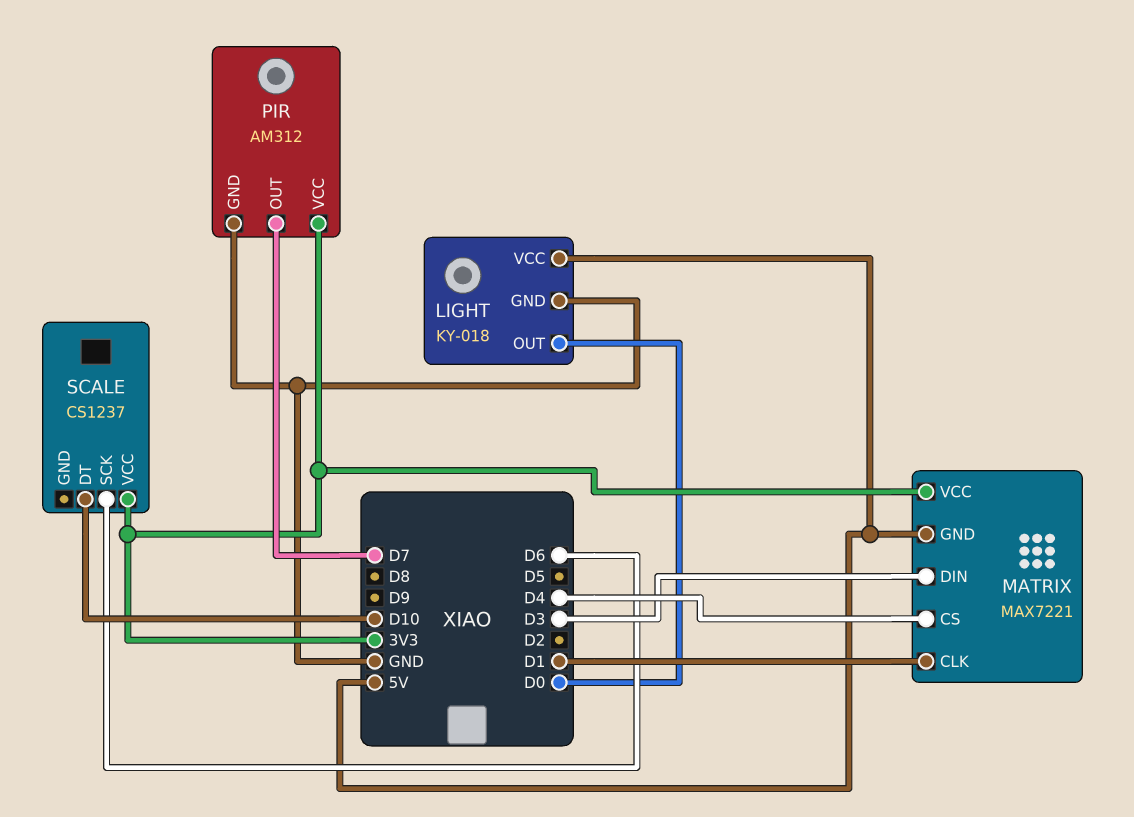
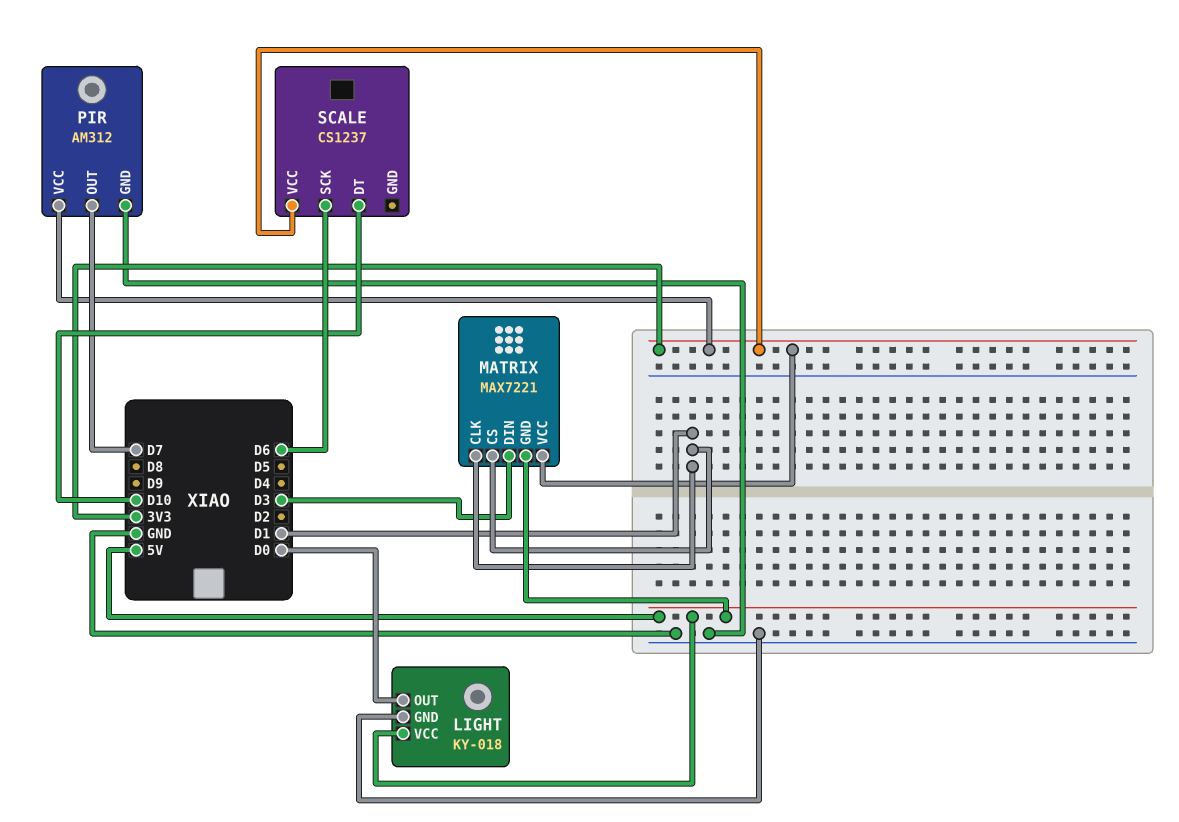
MATRIX pin CS: D4 -> D1

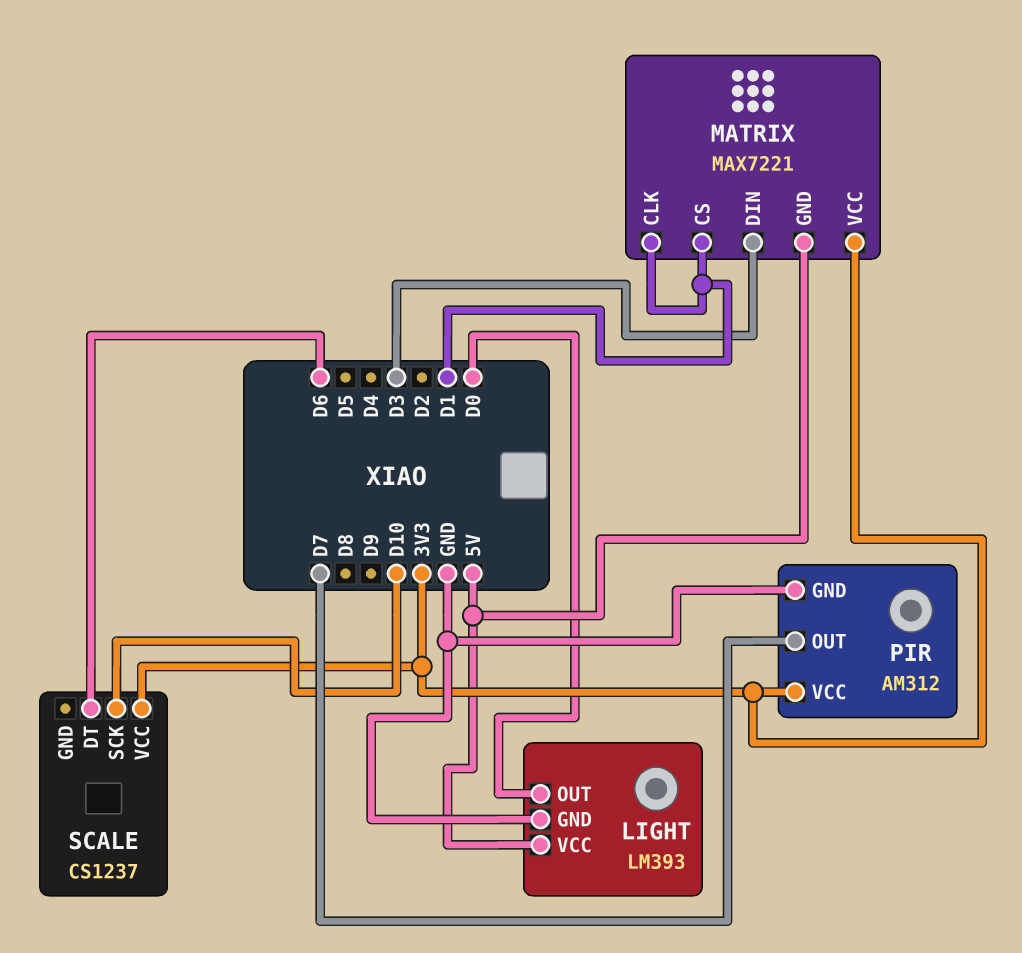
LIGHT: KY-018 -> LM393
SCALE pin DT: D10 -> D6
SCALE pin SCK: D6 -> D10

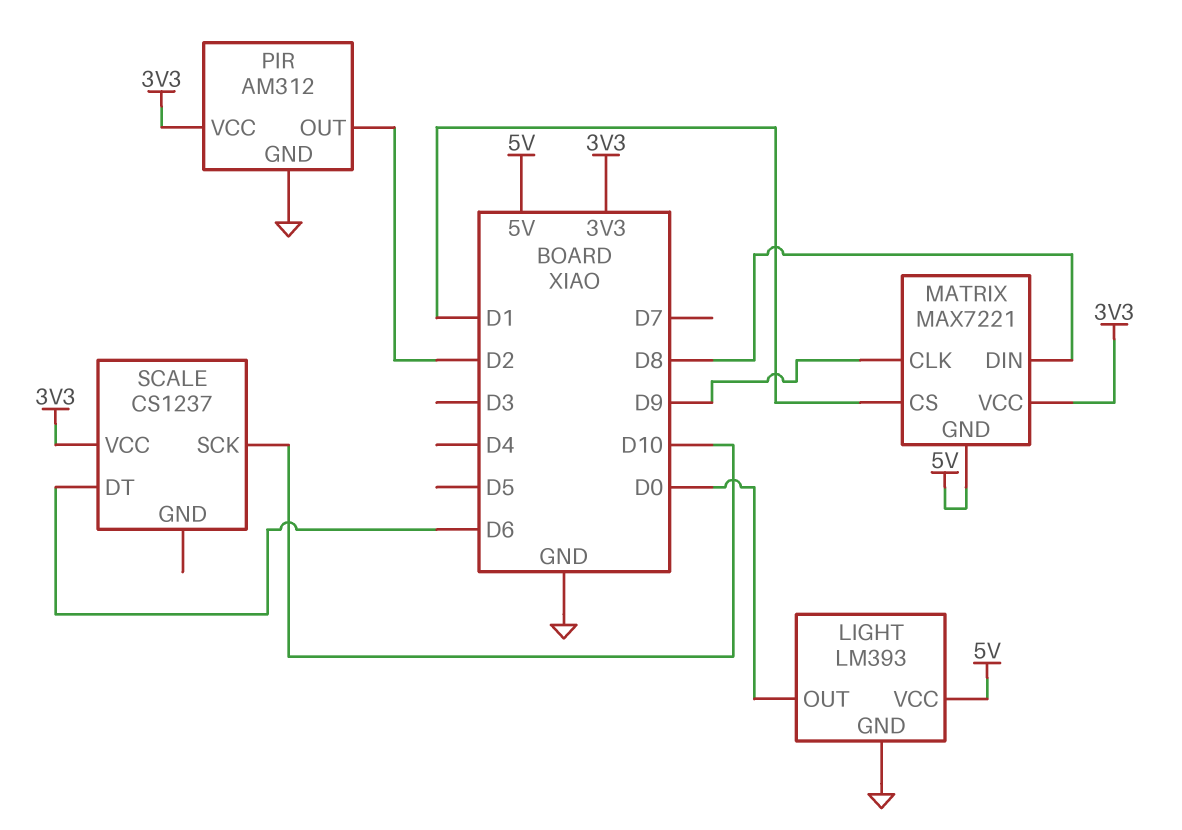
MATRIX pin CLK: D1 -> D9
MATRIX pin DIN: D3 -> D8
PIR pin OUT: D7 -> D2

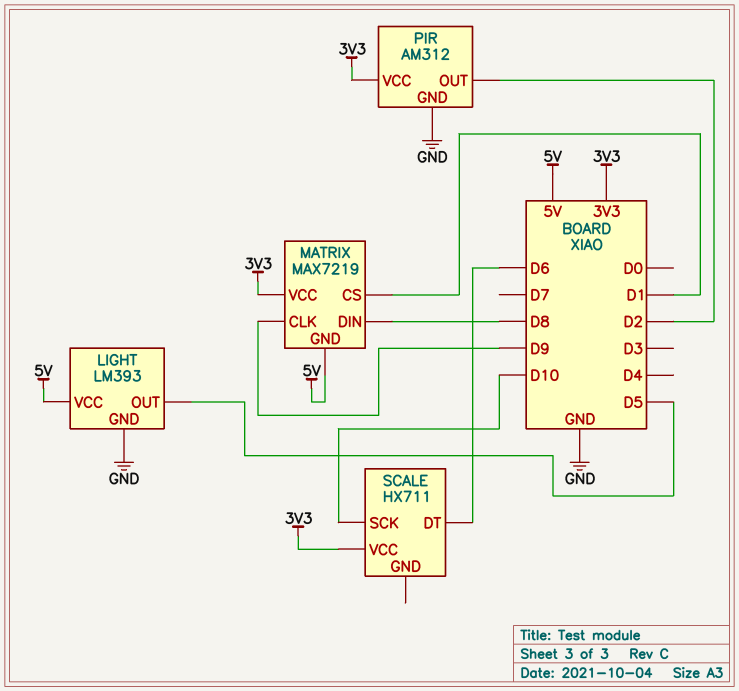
LIGHT pin OUT: D0 -> D5
MATRIX: MAX7221 -> MAX7219
SCALE: CS1237 -> HX711

